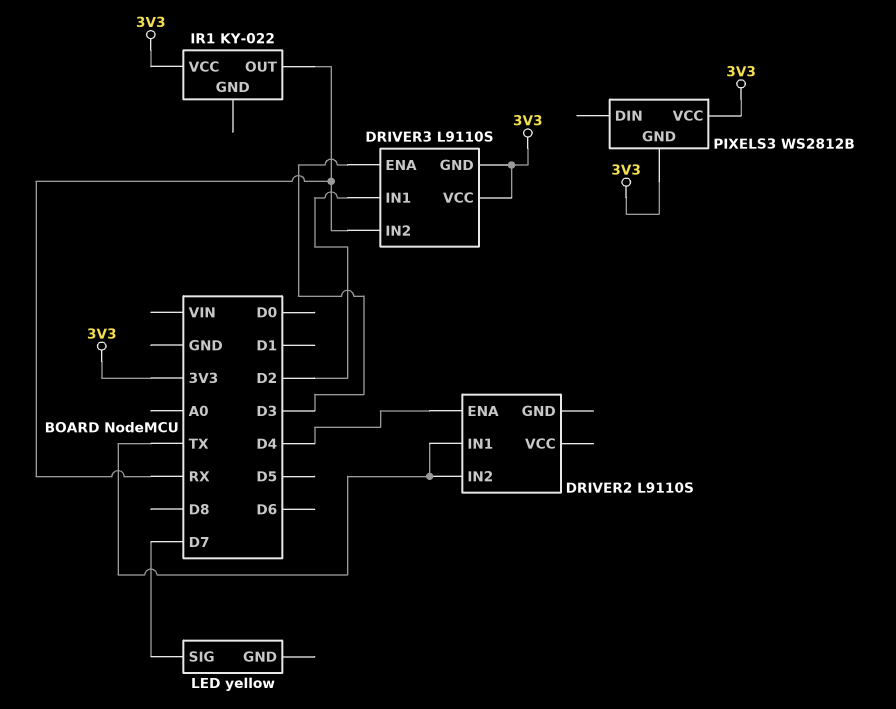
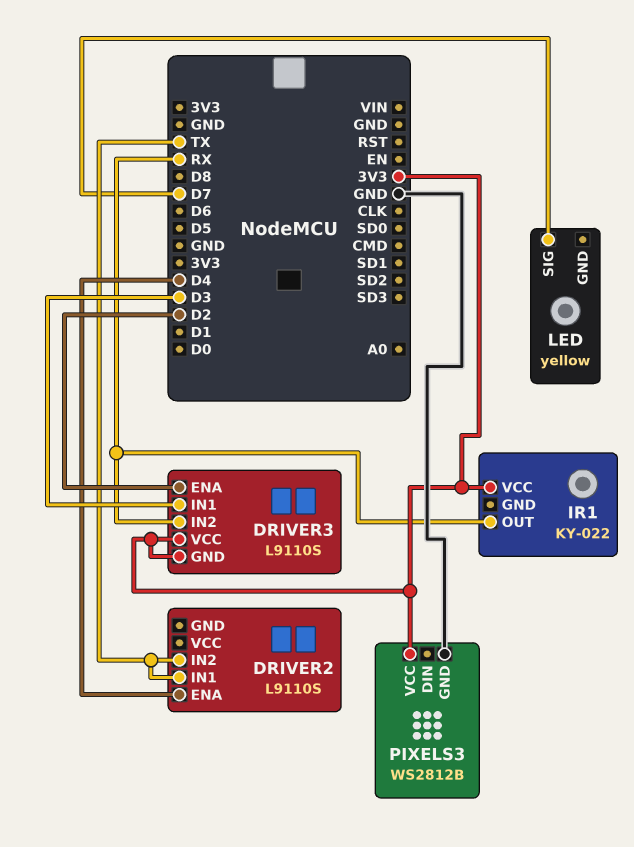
DRIVER3 pin ENA: D3 -> D2
DRIVER3 pin IN1: D2 -> D3
PIXELS3 pin GND: 3V3 -> GND

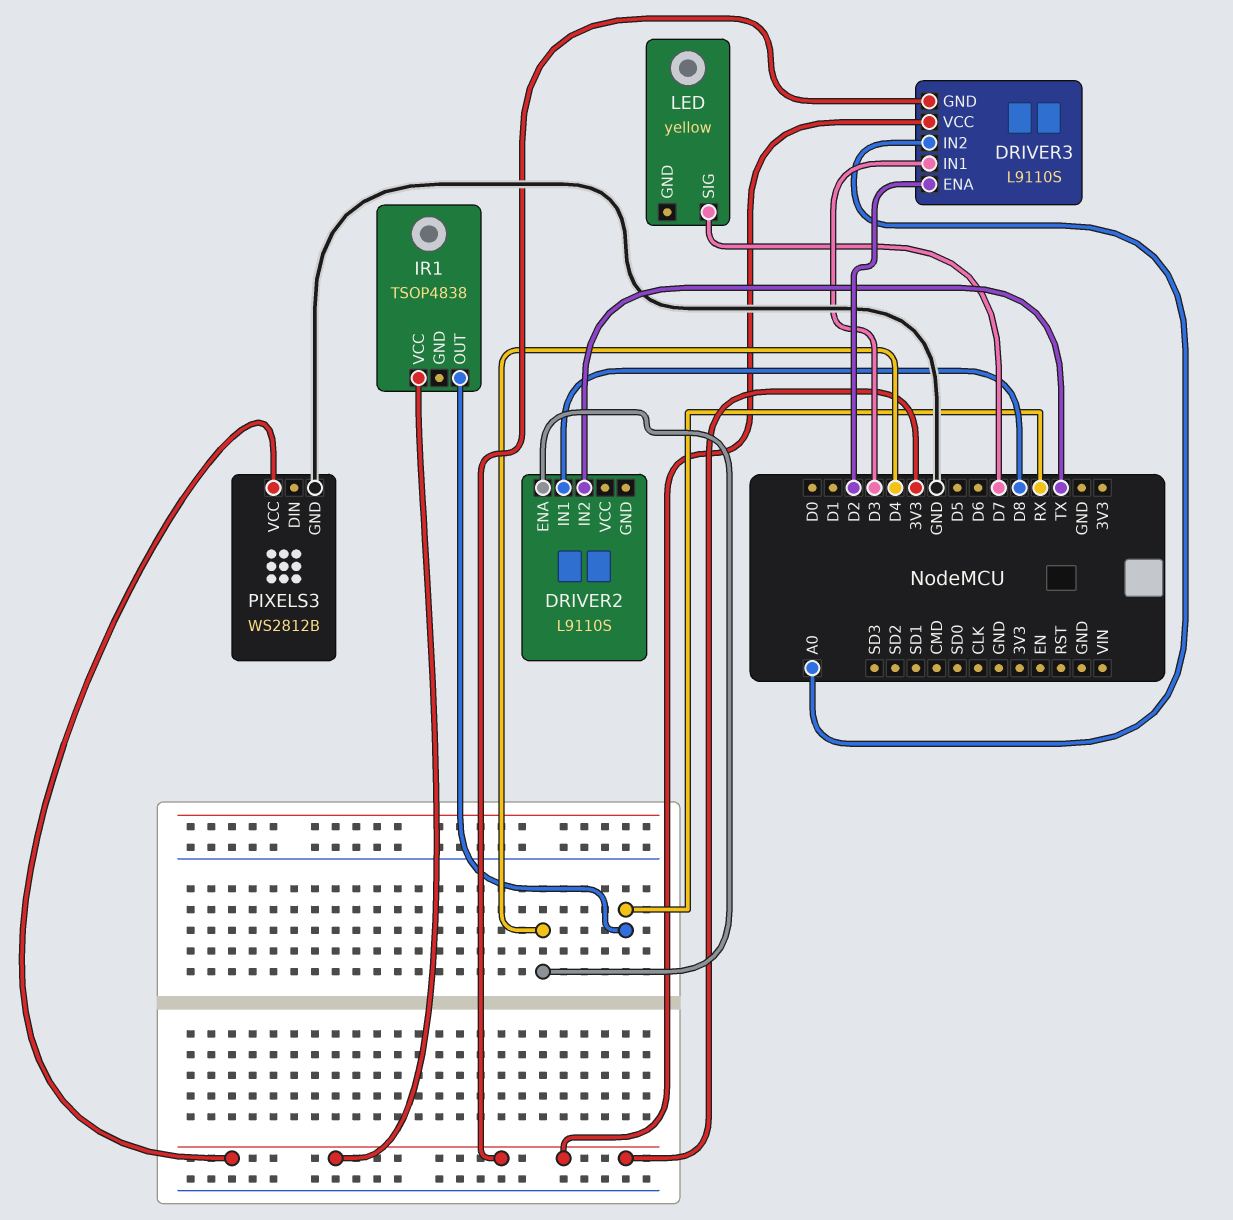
DRIVER2 pin IN1: TX -> D8
DRIVER3 pin IN2: RX -> A0
IR1: KY-022 -> TSOP4838

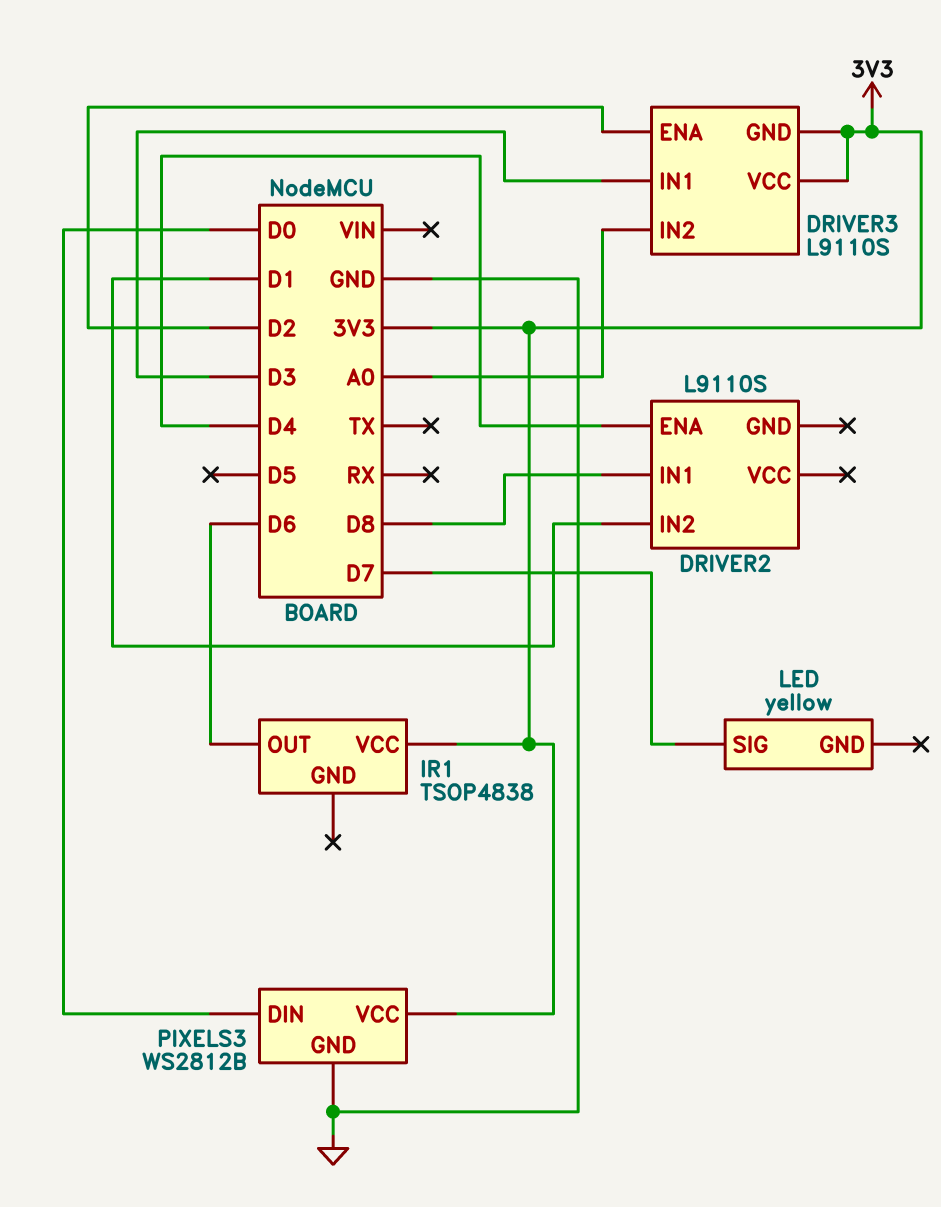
DRIVER2 pin IN2: TX -> D1
IR1 pin OUT: RX -> D6
PIXELS3 pin DIN: none -> D0

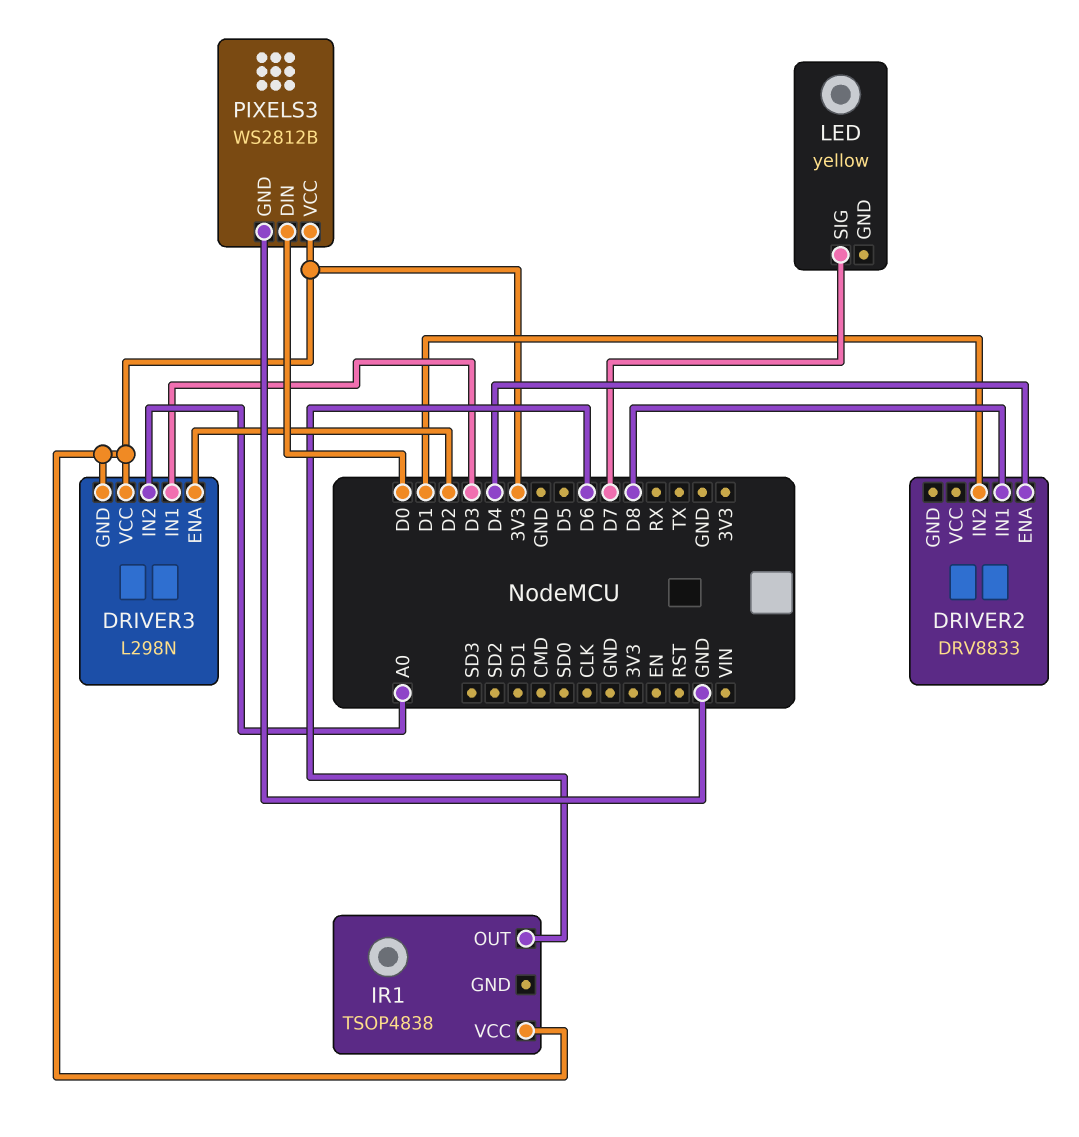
DRIVER2: L9110S -> DRV8833
DRIVER3: L9110S -> L298N

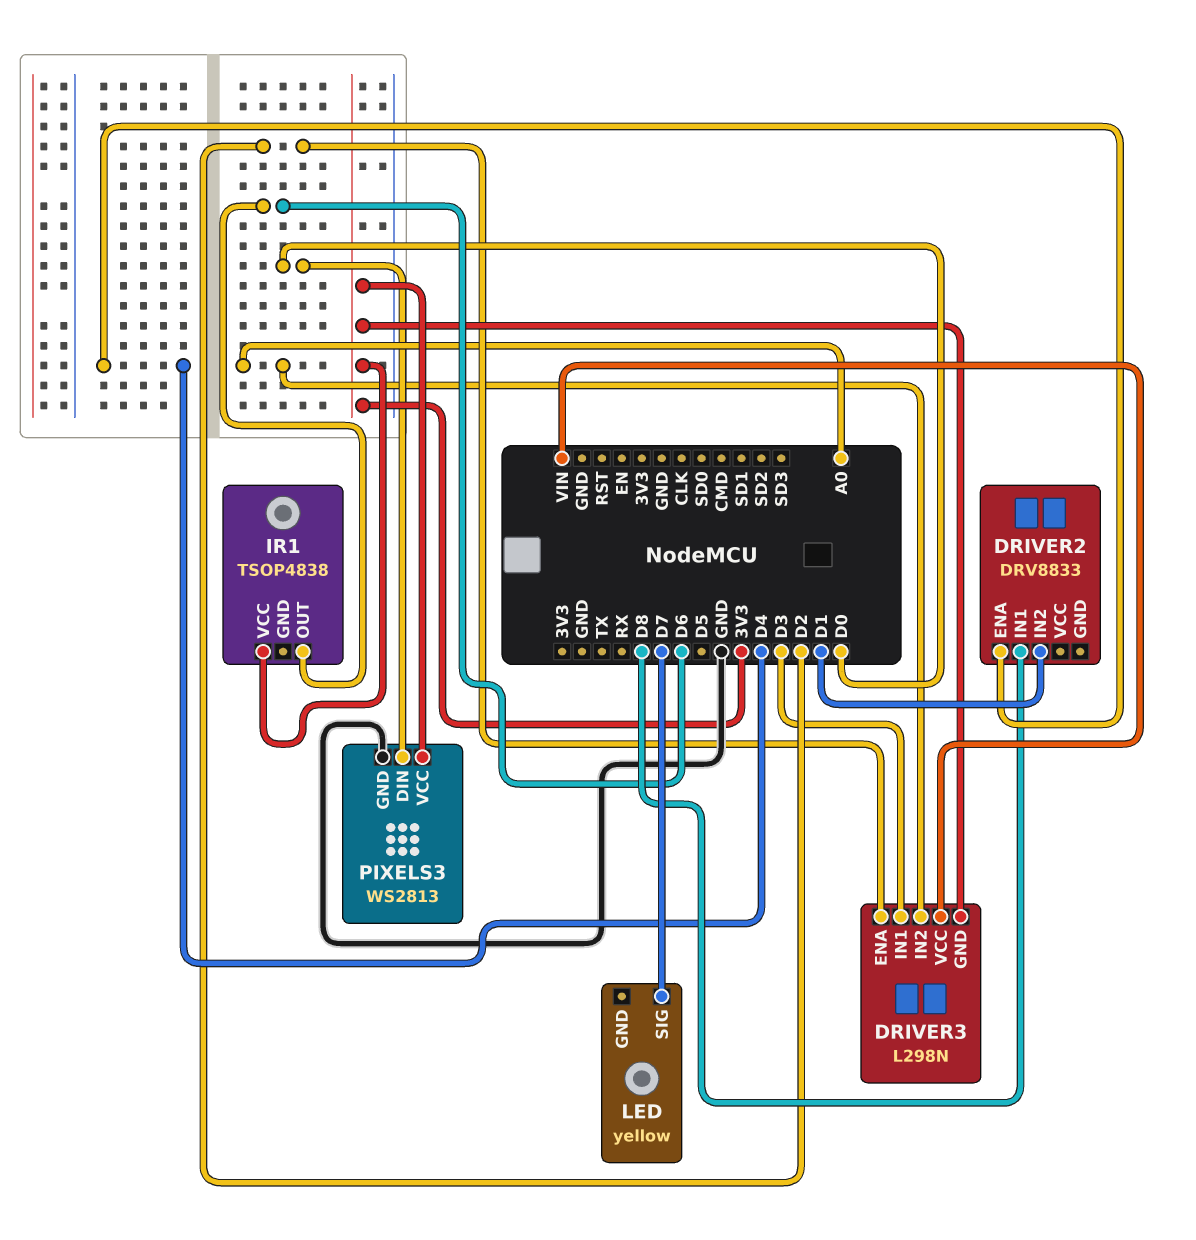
DRIVER3 pin VCC: 3V3 -> VIN
PIXELS3: WS2812B -> WS2813

